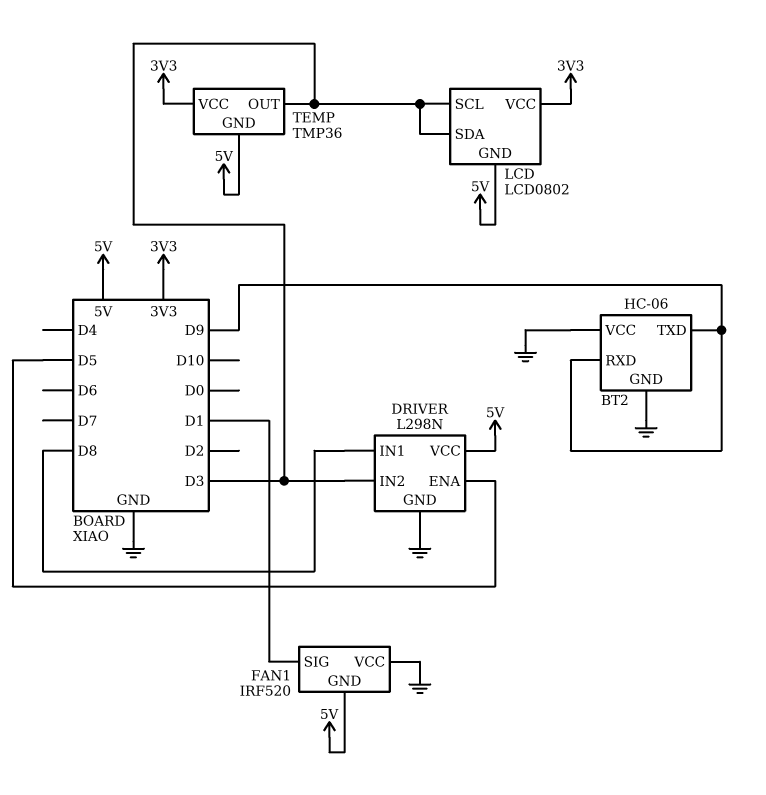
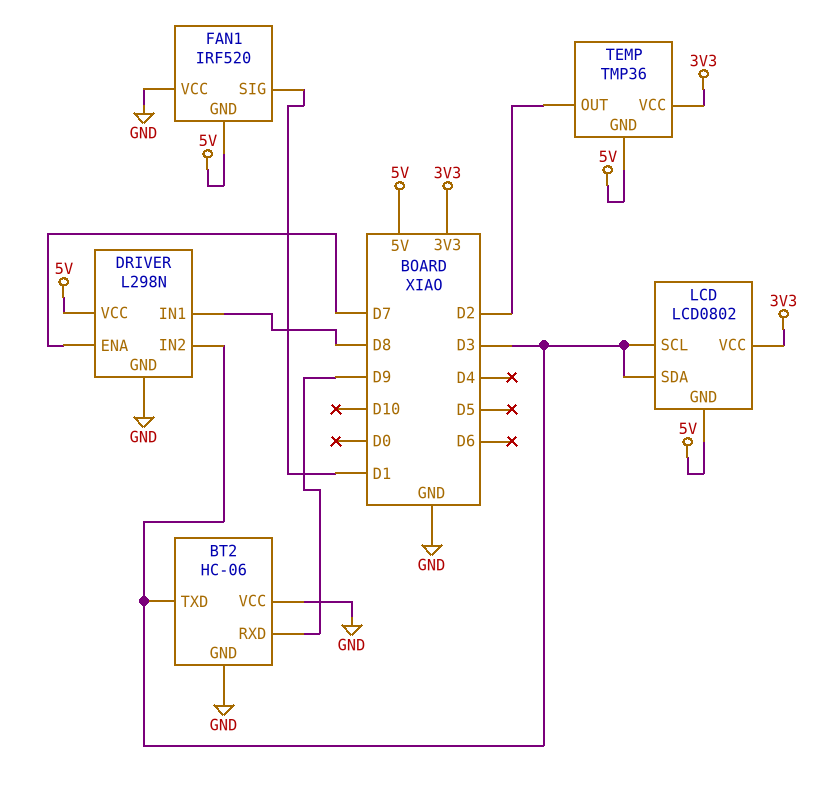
BT2 pin TXD: D9 -> D3
DRIVER pin ENA: D5 -> D7
TEMP pin OUT: D3 -> D2

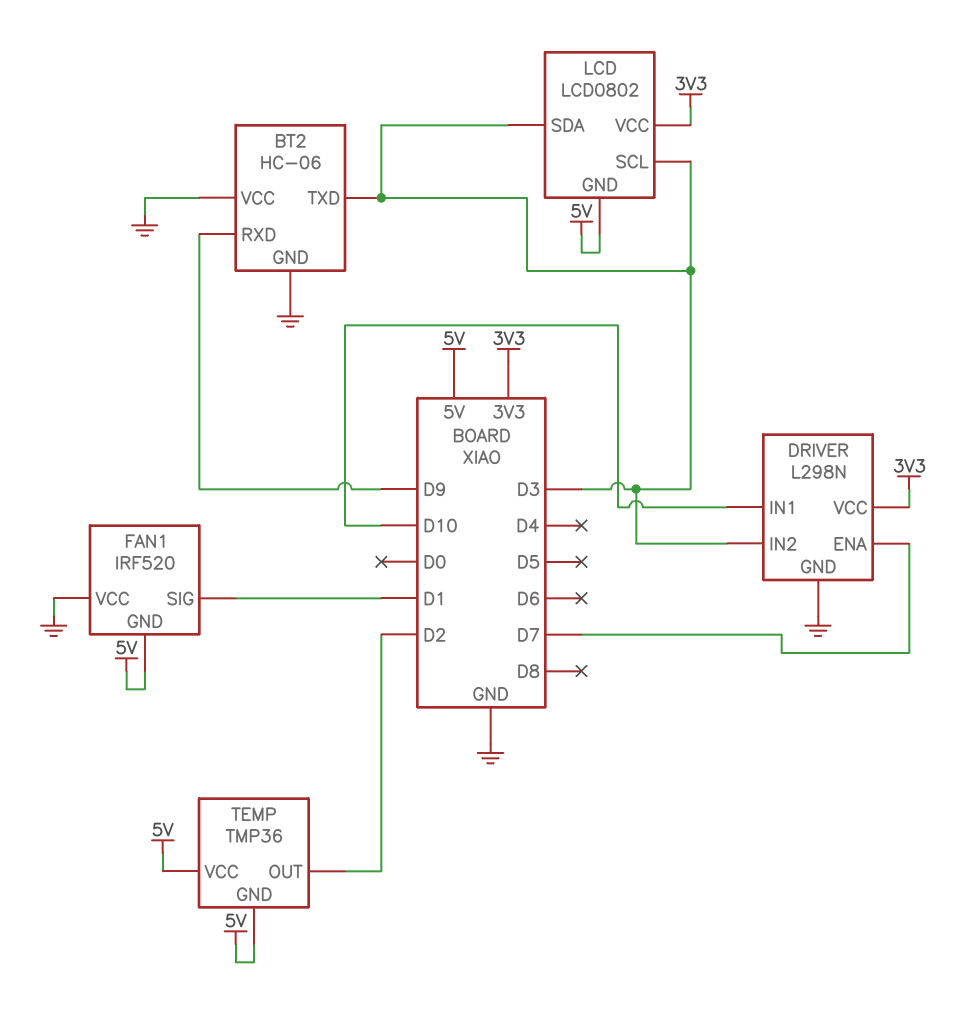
DRIVER pin IN1: D8 -> D10
DRIVER pin VCC: 5V -> 3V3
TEMP pin VCC: 3V3 -> 5V

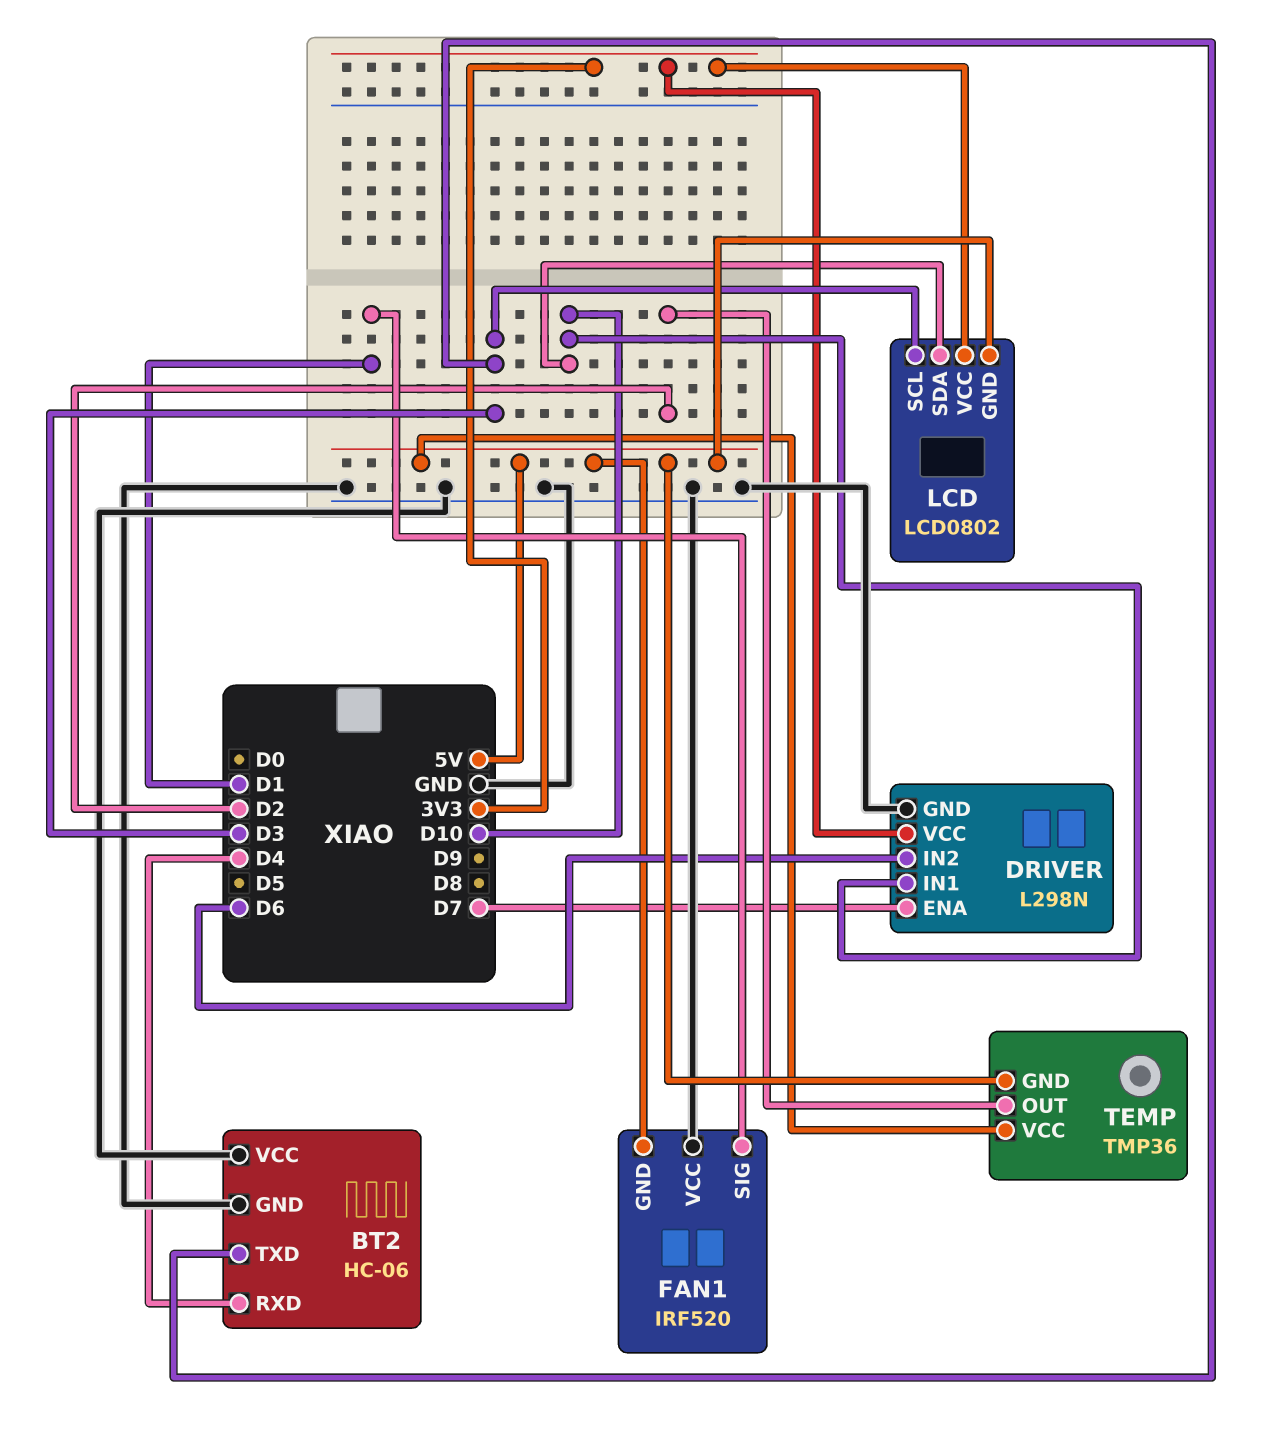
BT2 pin RXD: D9 -> D4
DRIVER pin IN2: D3 -> D6
LCD pin SDA: D3 -> D10

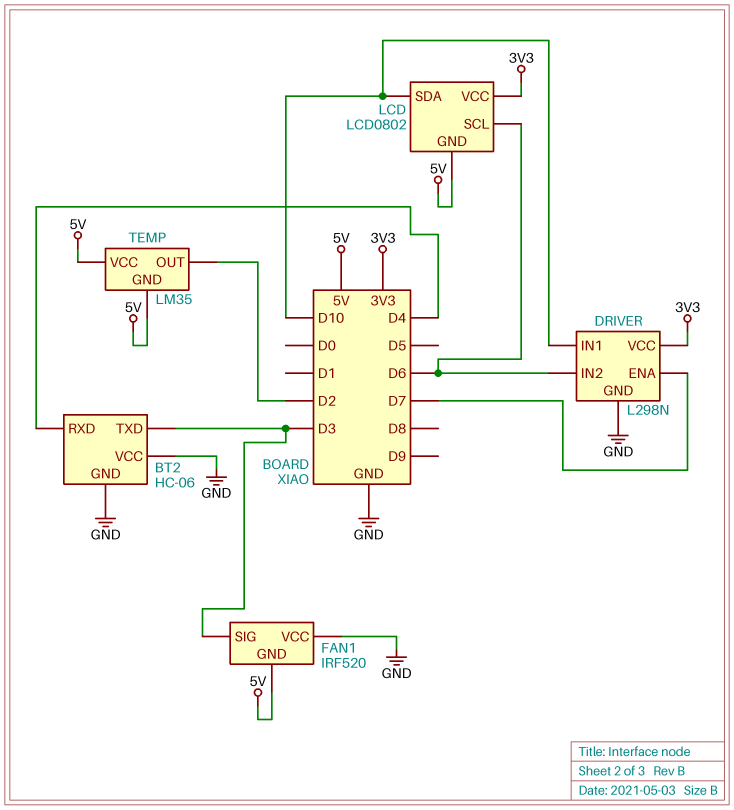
FAN1 pin SIG: D1 -> D3
LCD pin SCL: D3 -> D6
TEMP: TMP36 -> LM35

